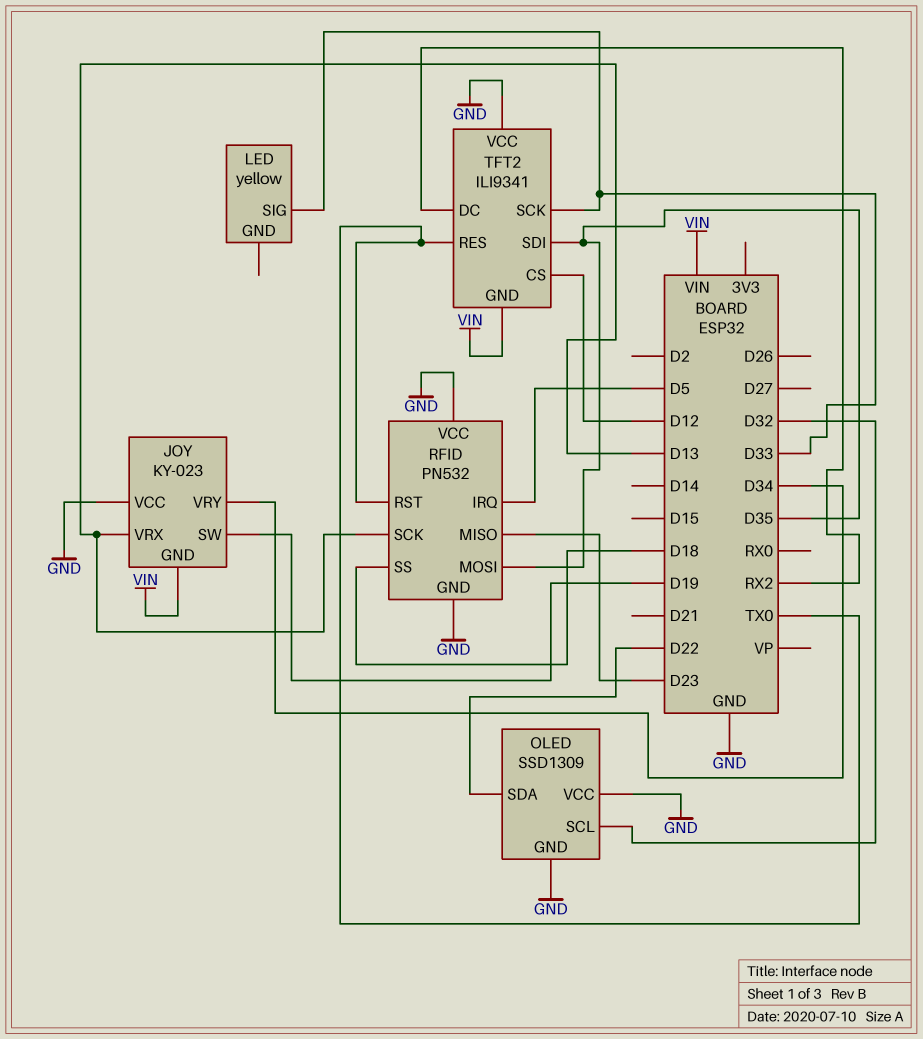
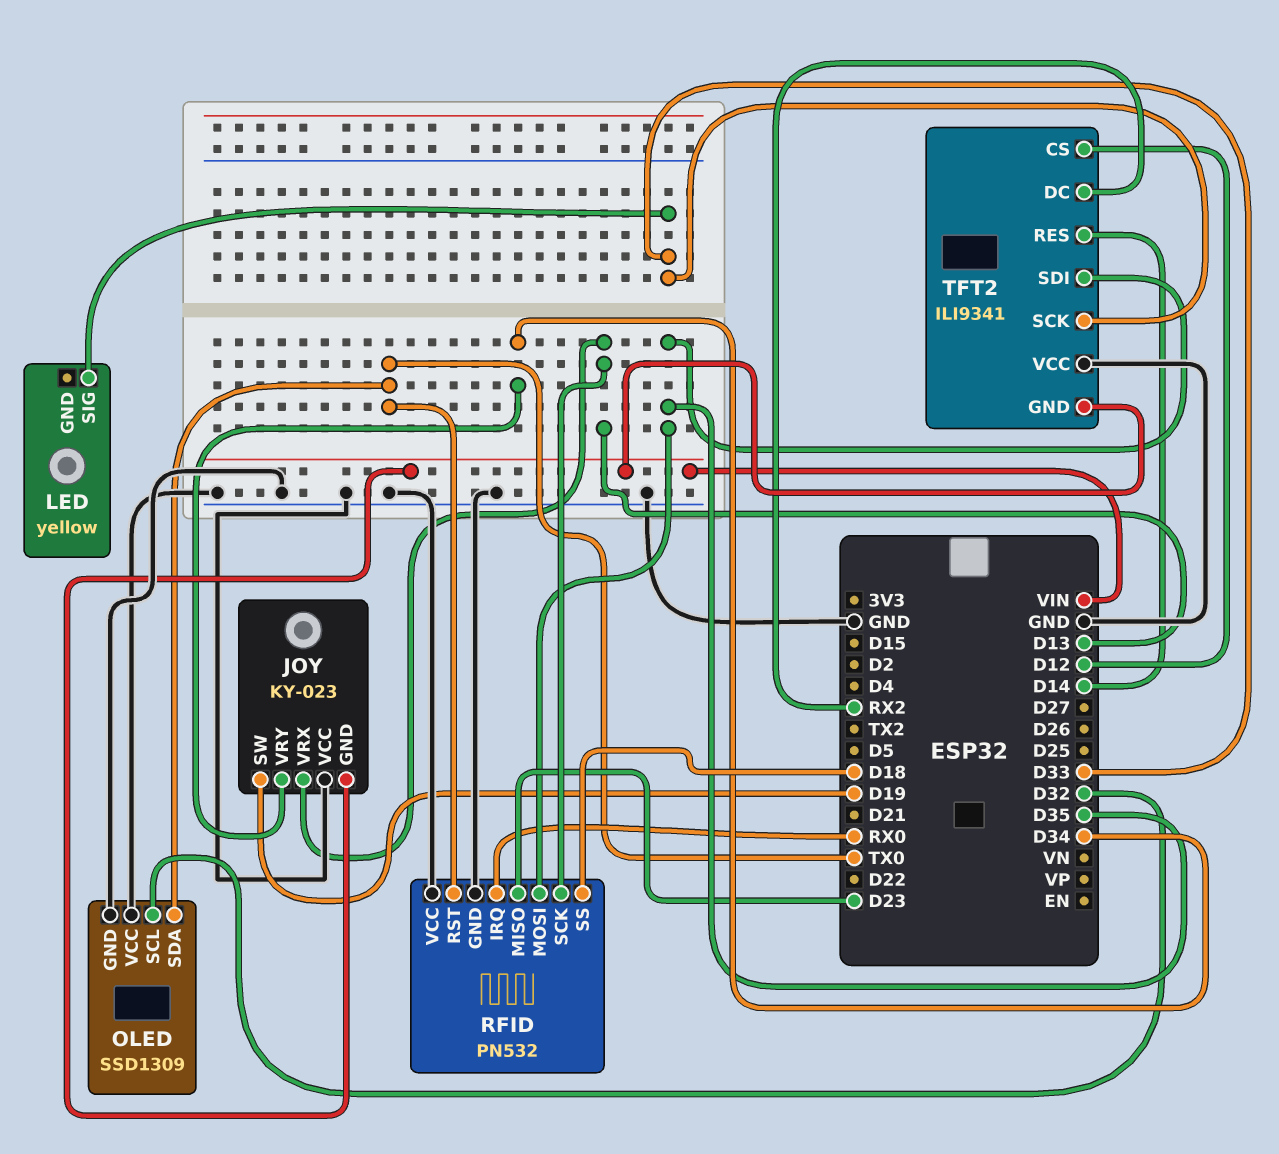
OLED pin SDA: D22 -> TX0
RFID pin IRQ: D5 -> RX0
TFT2 pin RES: TX0 -> D14

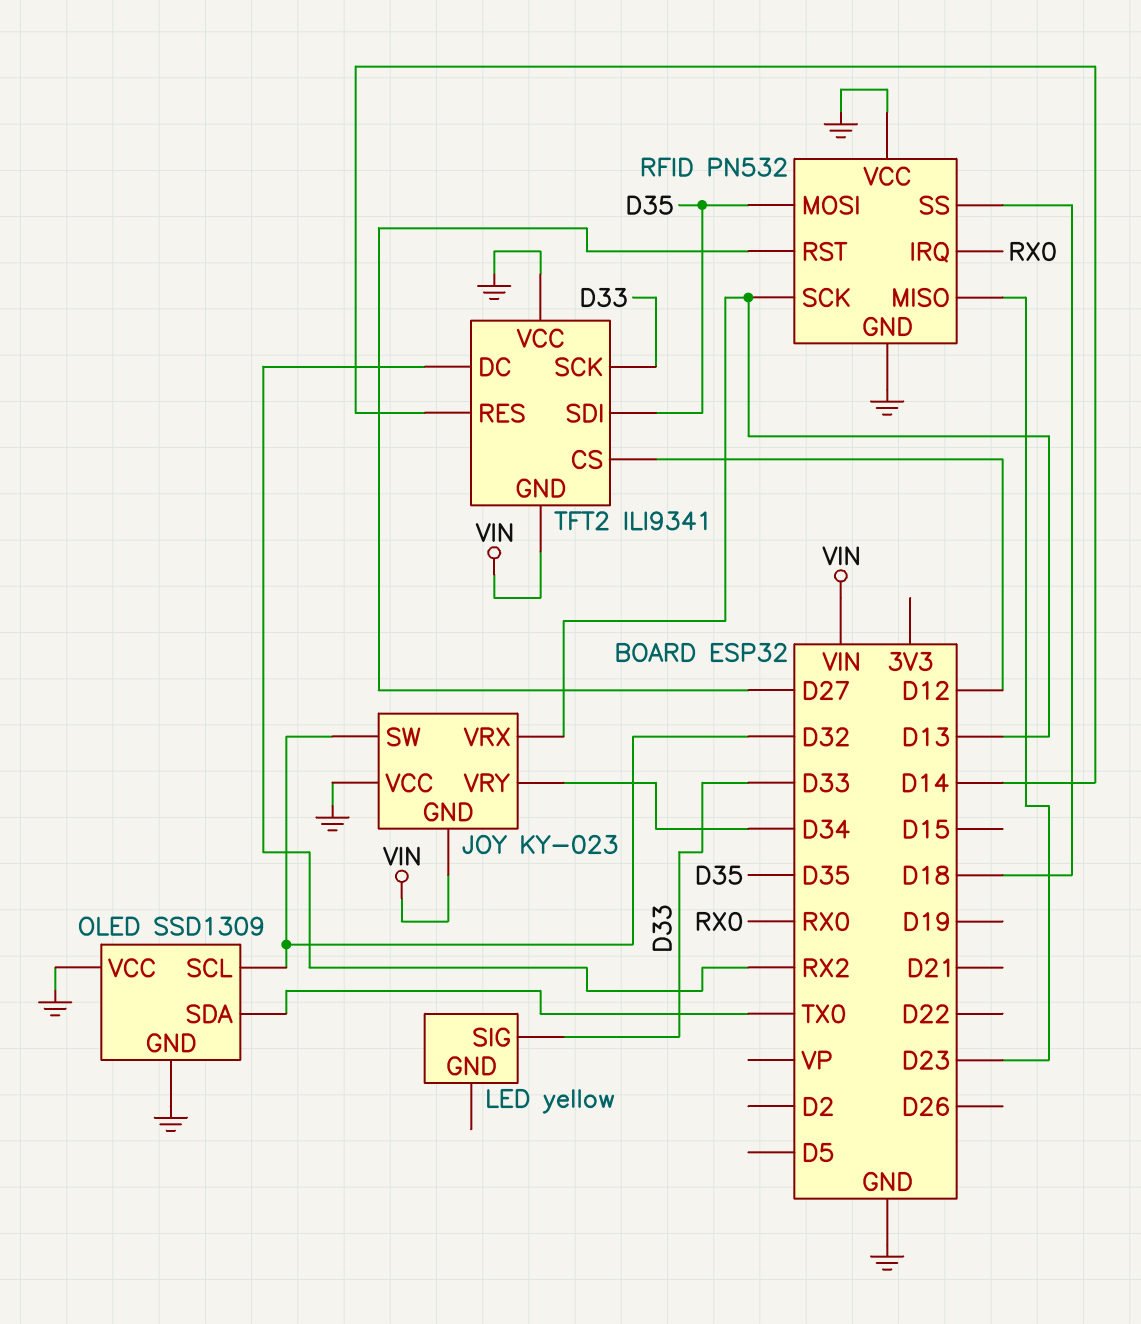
JOY pin SW: D19 -> D32
RFID pin RST: TX0 -> D27

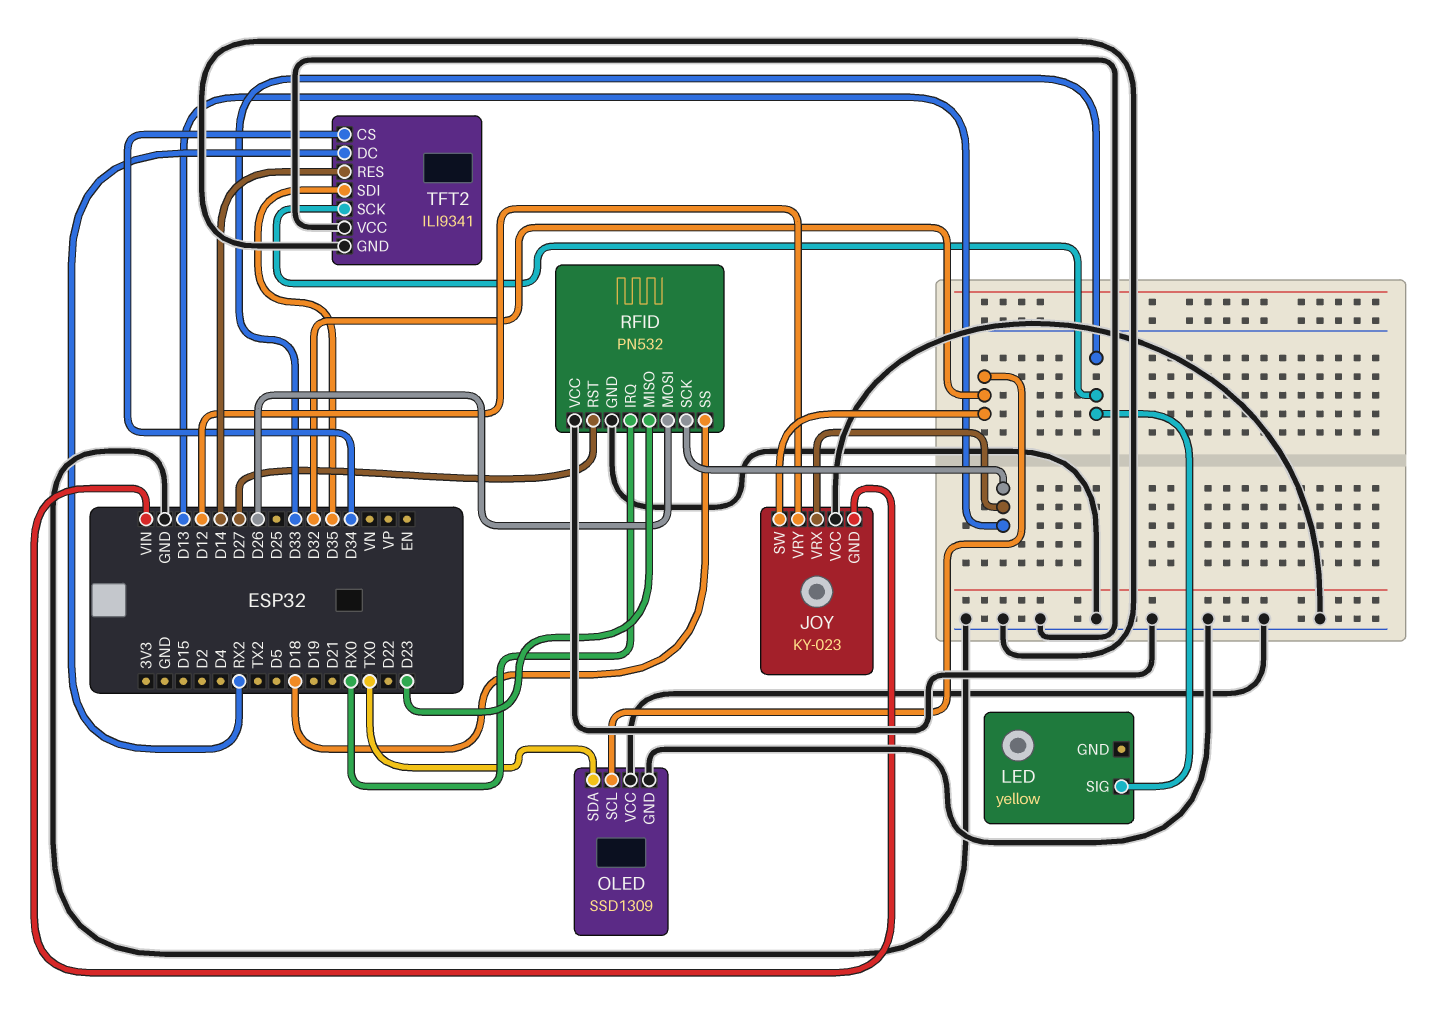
JOY pin VRY: D34 -> D12
RFID pin MOSI: D35 -> D26
TFT2 pin CS: D12 -> D34
TFT2 pin GND: VIN -> GND

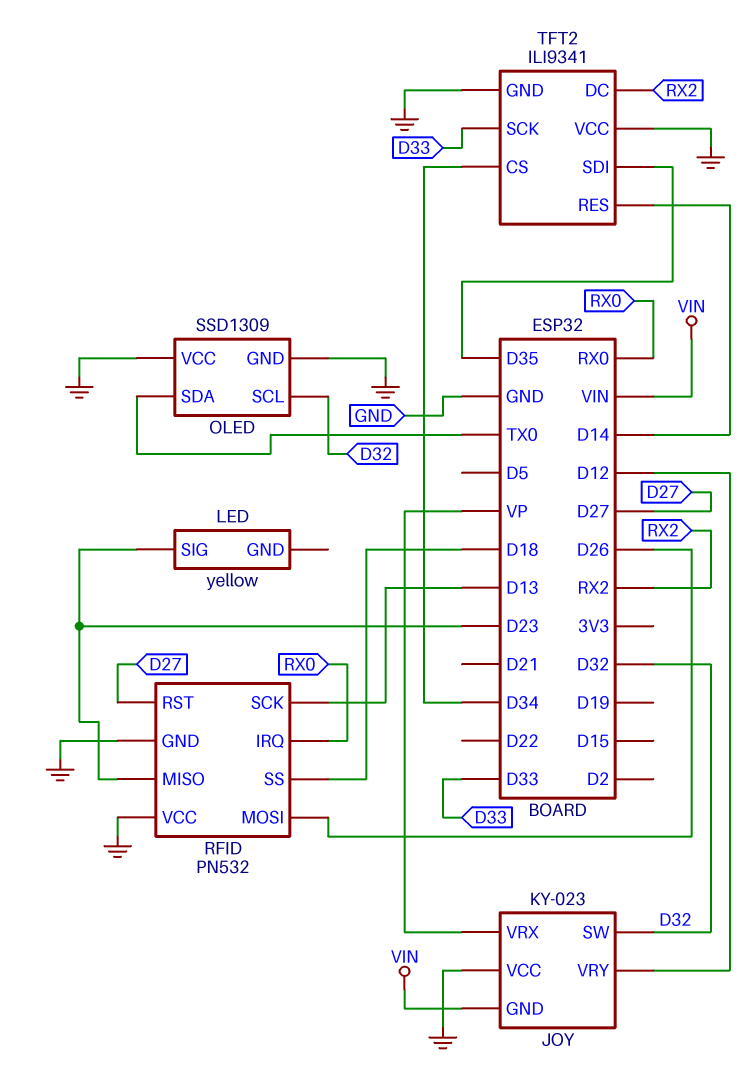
JOY pin VRX: D13 -> VP
LED pin SIG: D33 -> D23

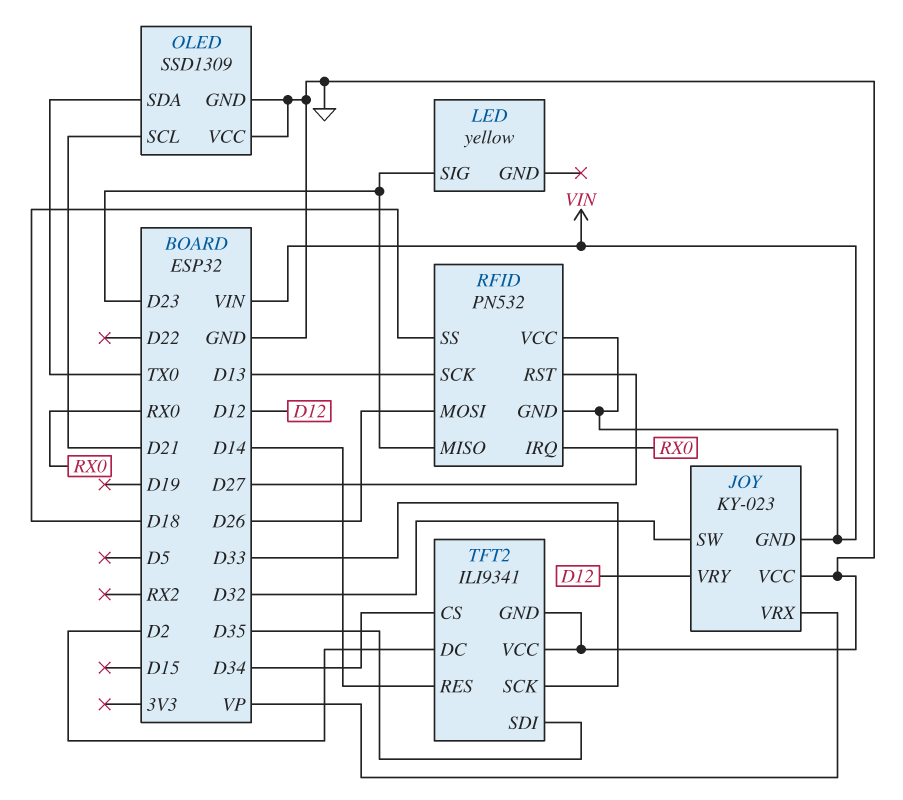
OLED pin SCL: D32 -> D21
RFID pin GND: GND -> VIN
RFID pin VCC: GND -> VIN
TFT2 pin DC: RX2 -> D2

